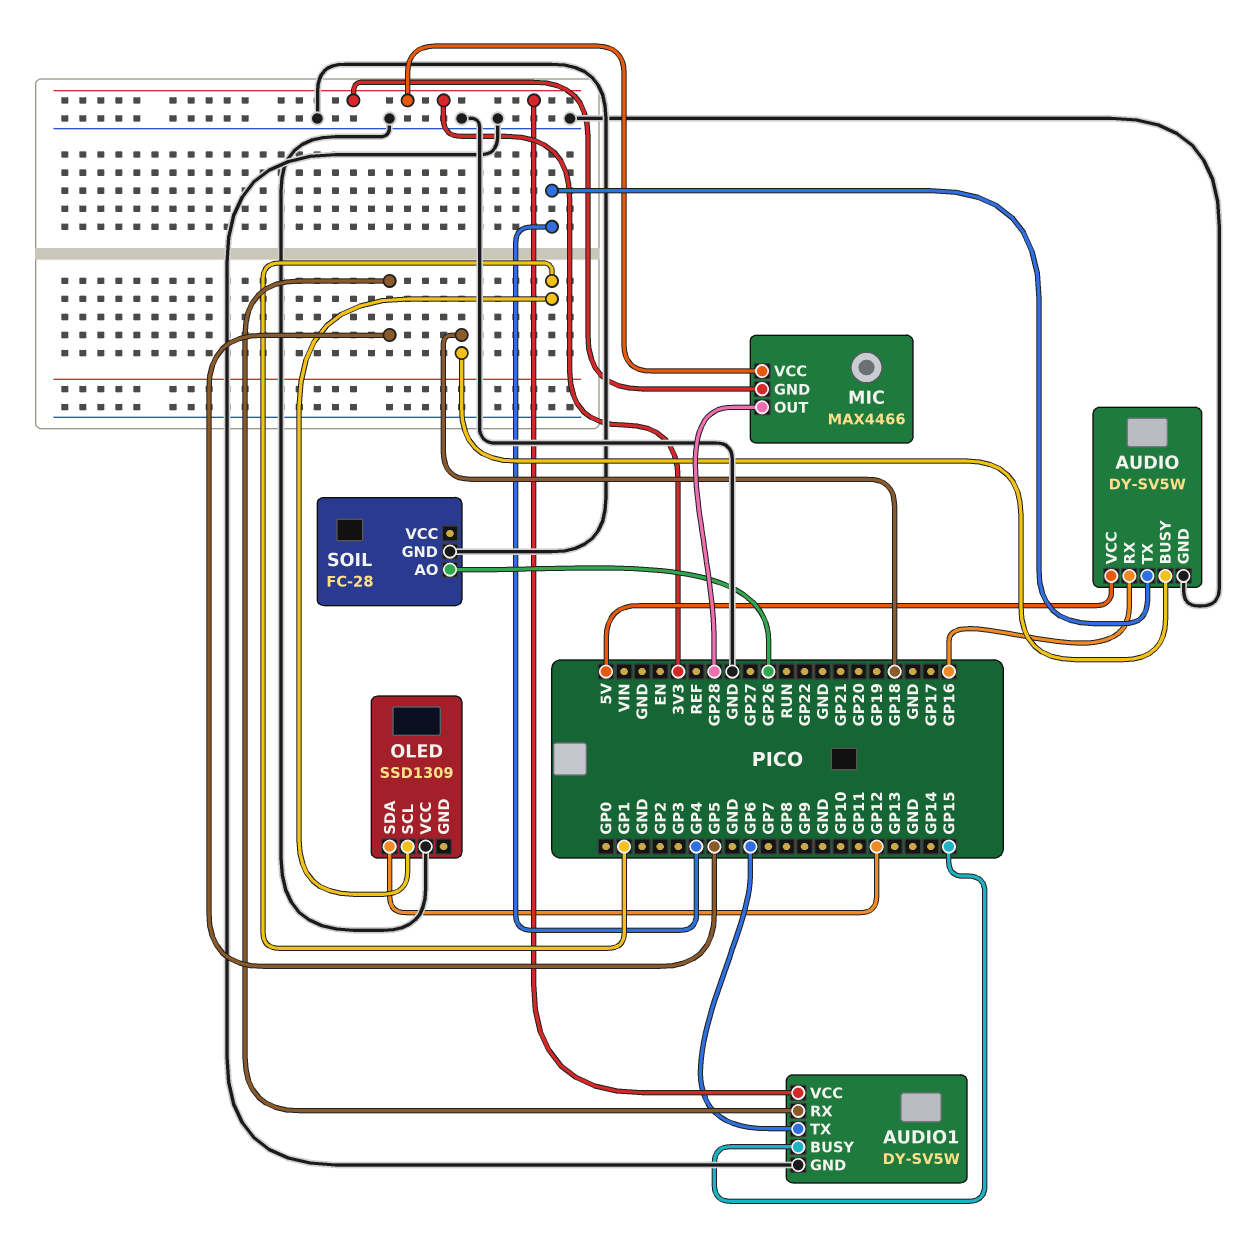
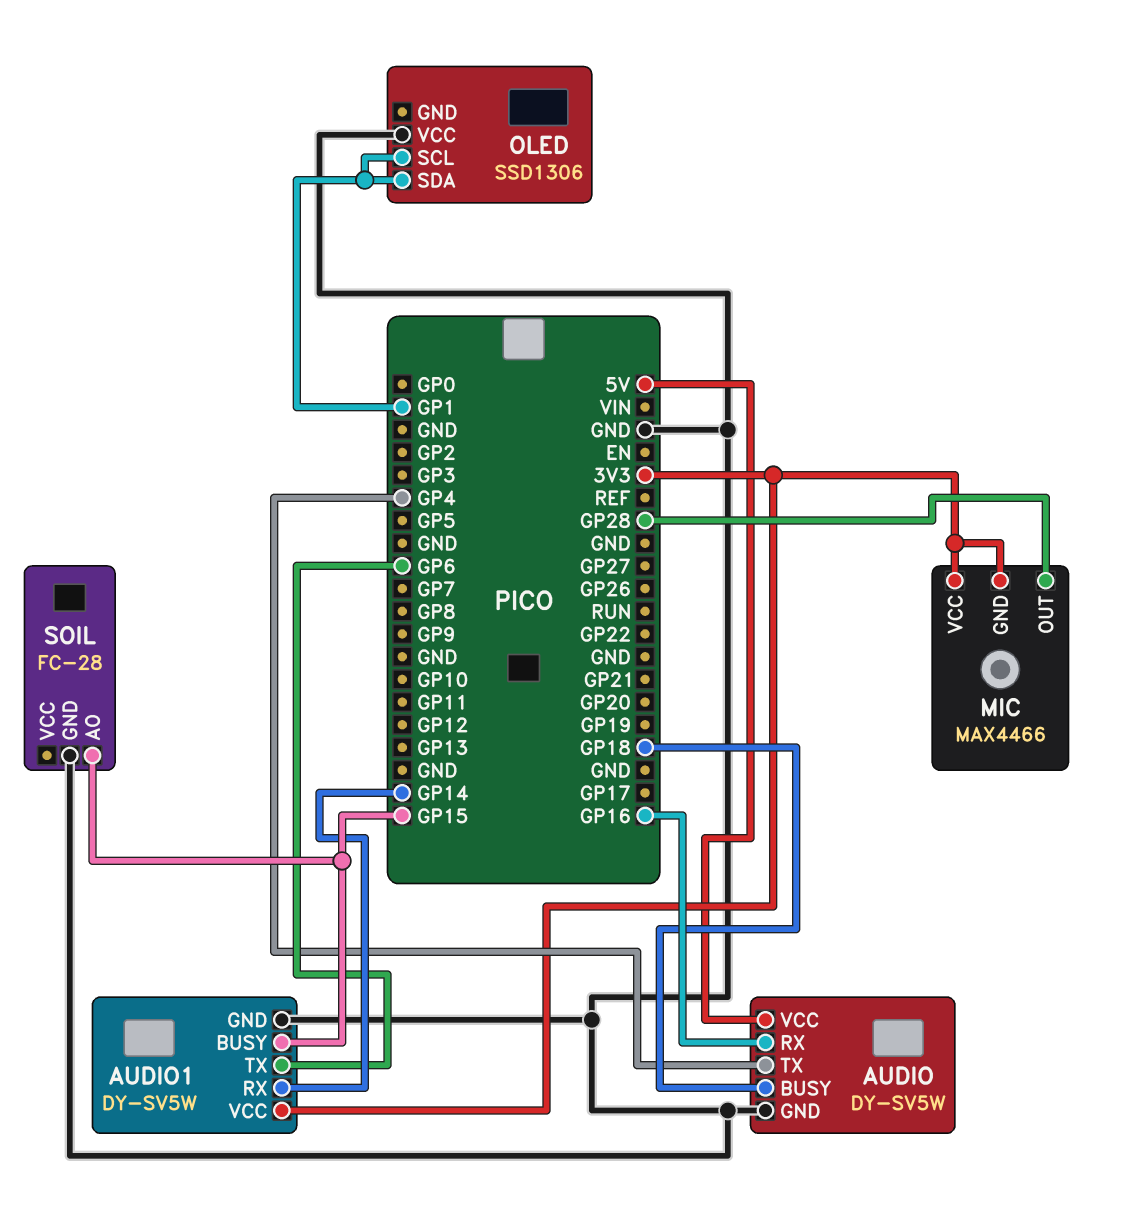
AUDIO1 pin RX: GP5 -> GP14
OLED: SSD1309 -> SSD1306
OLED pin SDA: GP12 -> GP1
SOIL pin AO: GP26 -> GP15

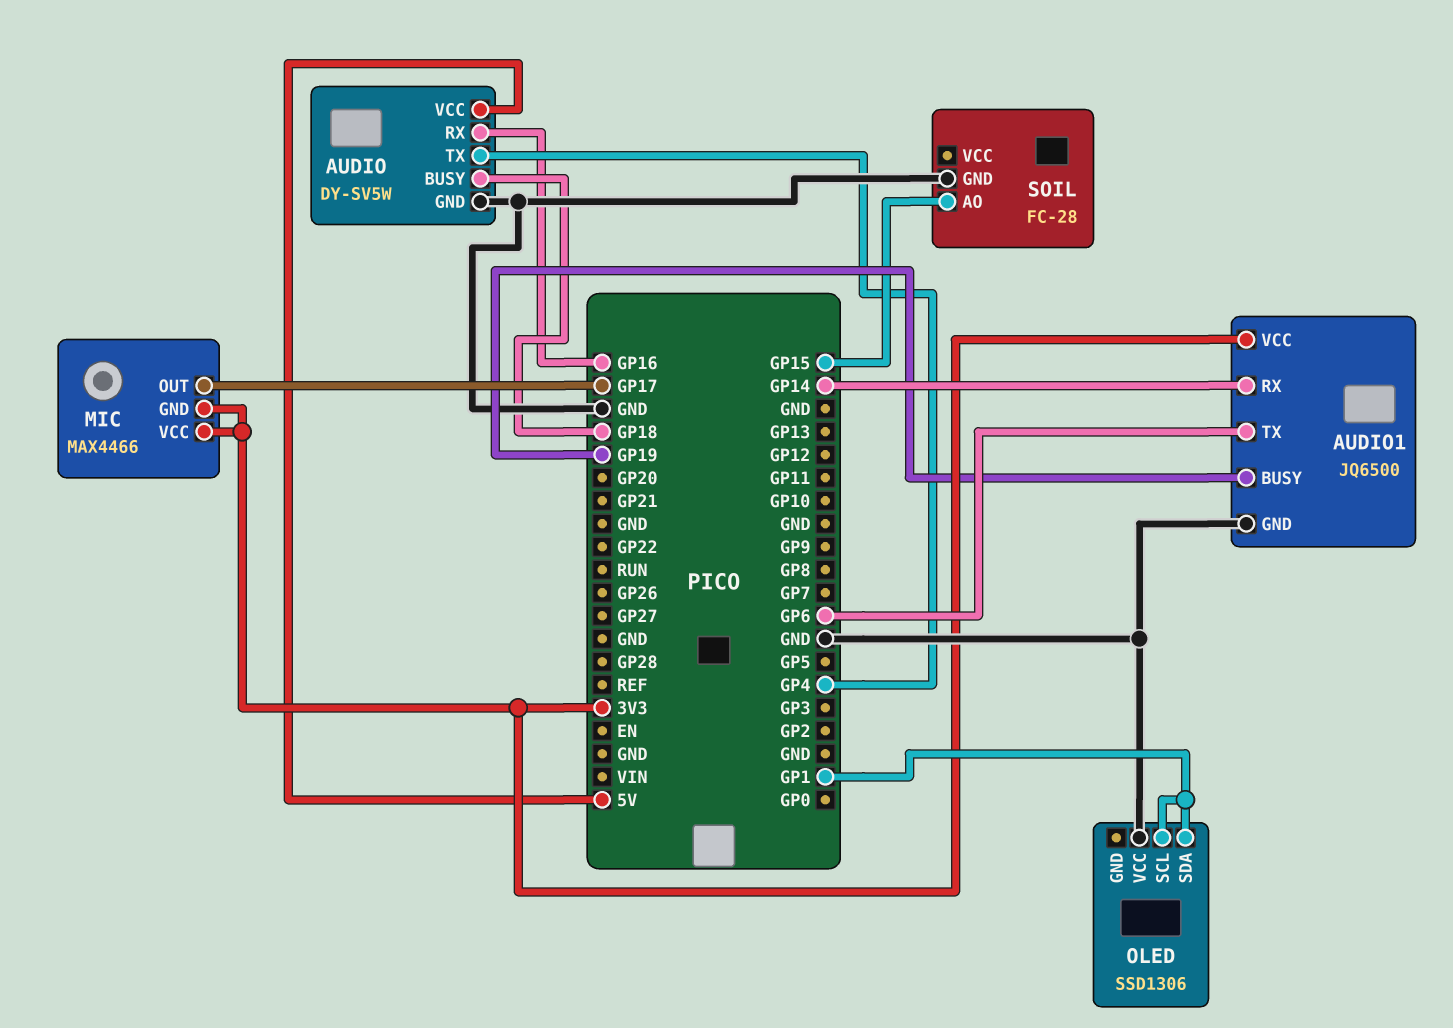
AUDIO1: DY-SV5W -> JQ6500
AUDIO1 pin BUSY: GP15 -> GP19
MIC pin OUT: GP28 -> GP17

